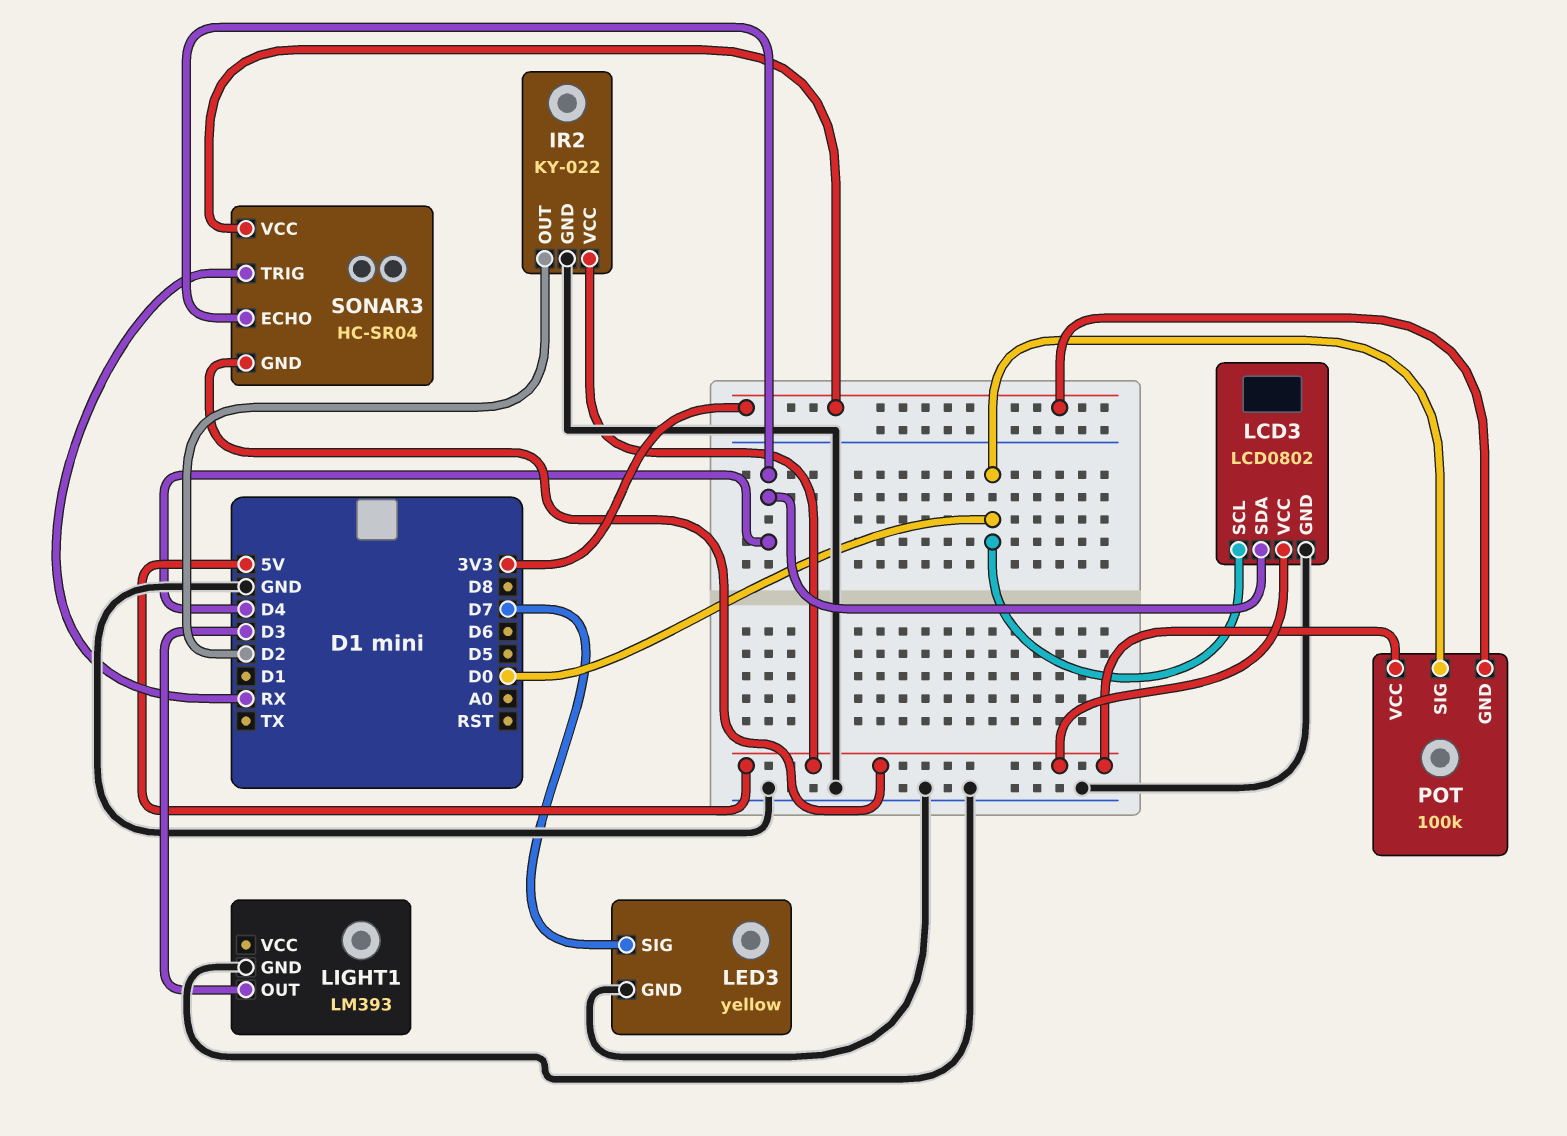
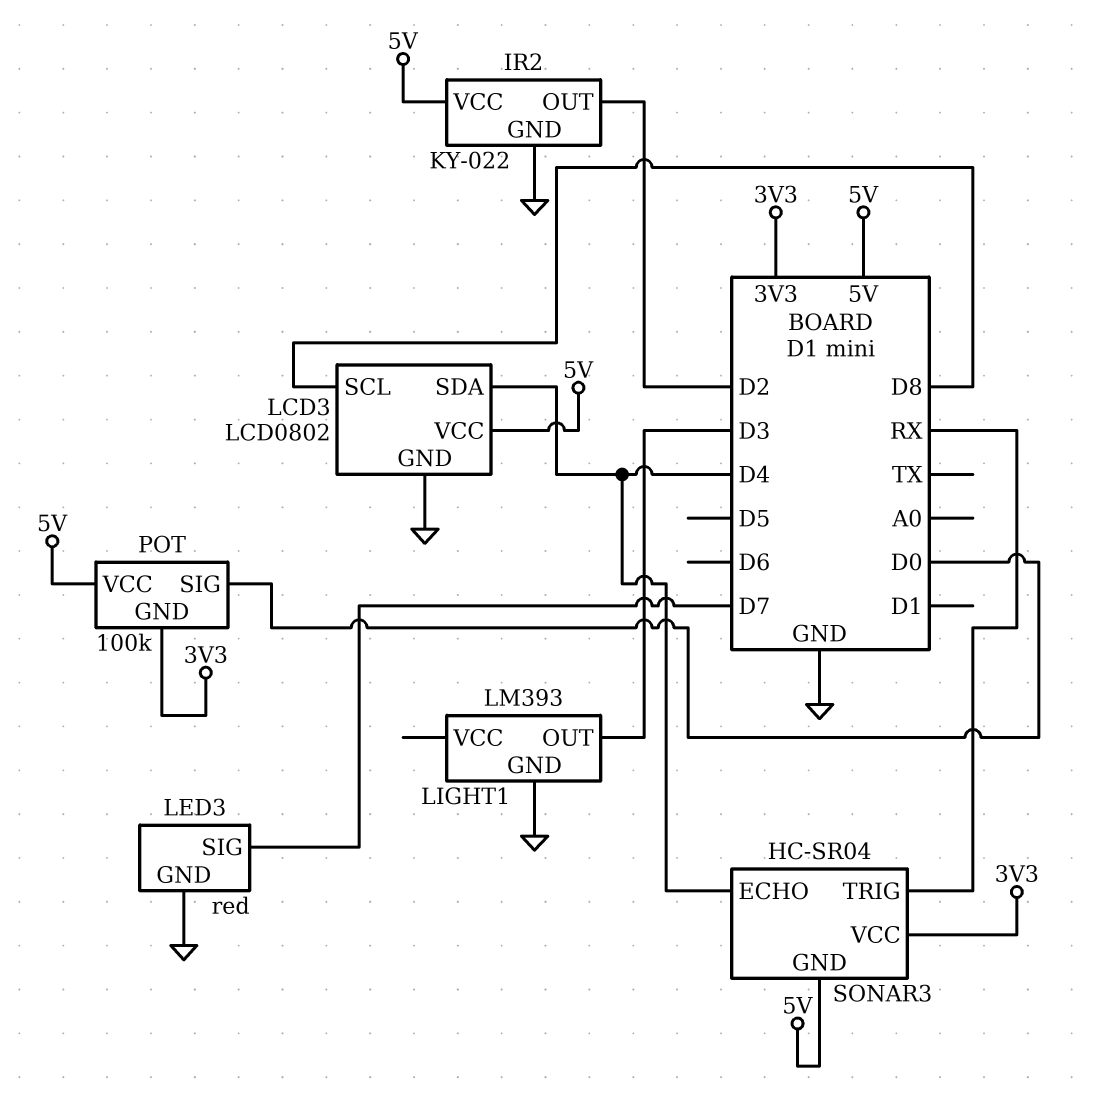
LCD3 pin SCL: D0 -> D8
LED3: yellow -> red

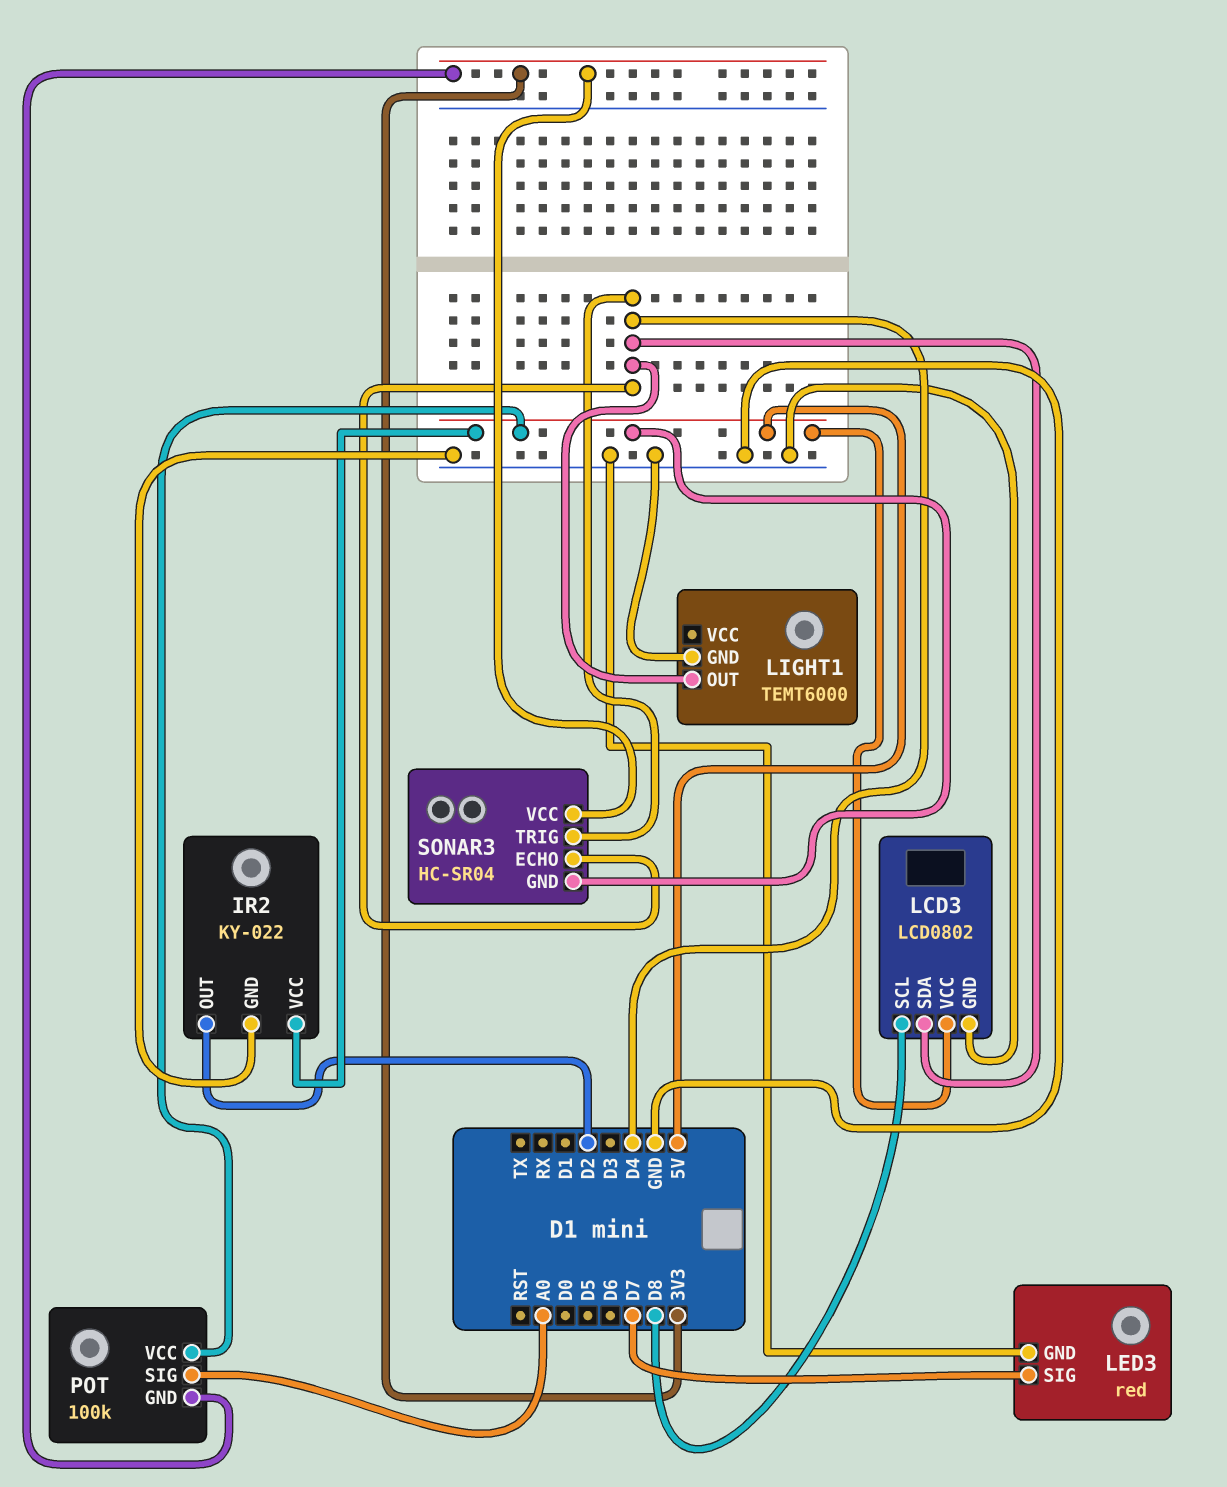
LIGHT1: LM393 -> TEMT6000
LIGHT1 pin OUT: D3 -> D4
POT pin SIG: D0 -> A0
SONAR3 pin TRIG: RX -> D4

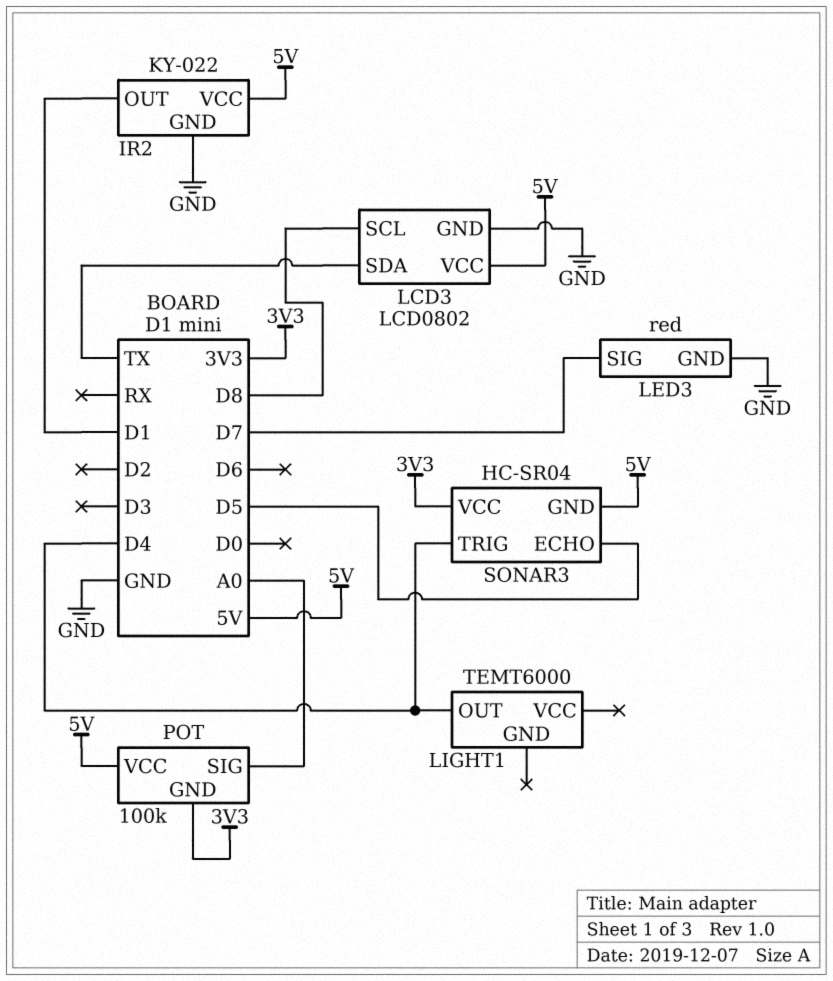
IR2 pin OUT: D2 -> D1
LCD3 pin SDA: D4 -> TX
LIGHT1 pin GND: GND -> none
SONAR3 pin ECHO: D4 -> D5

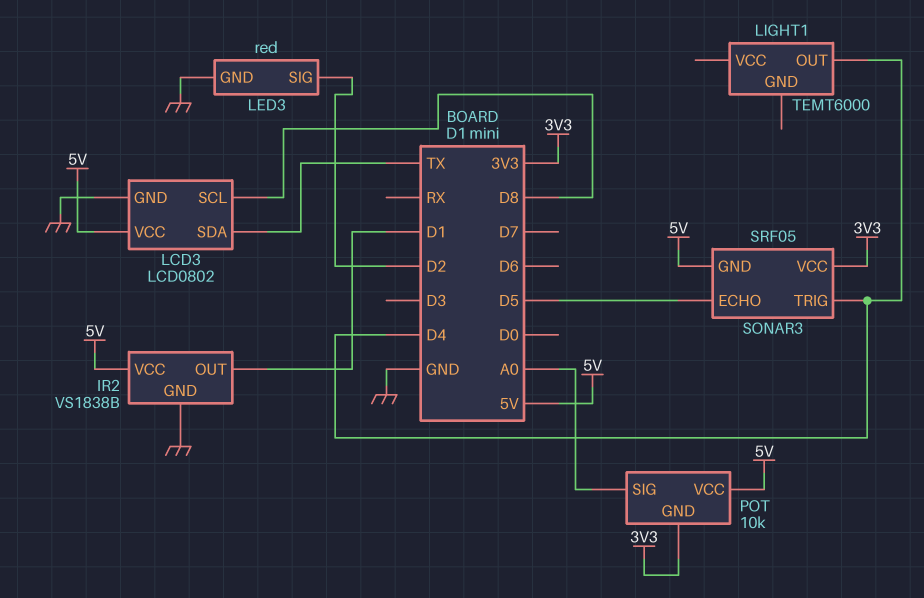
IR2: KY-022 -> VS1838B
LED3 pin SIG: D7 -> D2
POT: 100k -> 10k
SONAR3: HC-SR04 -> SRF05

